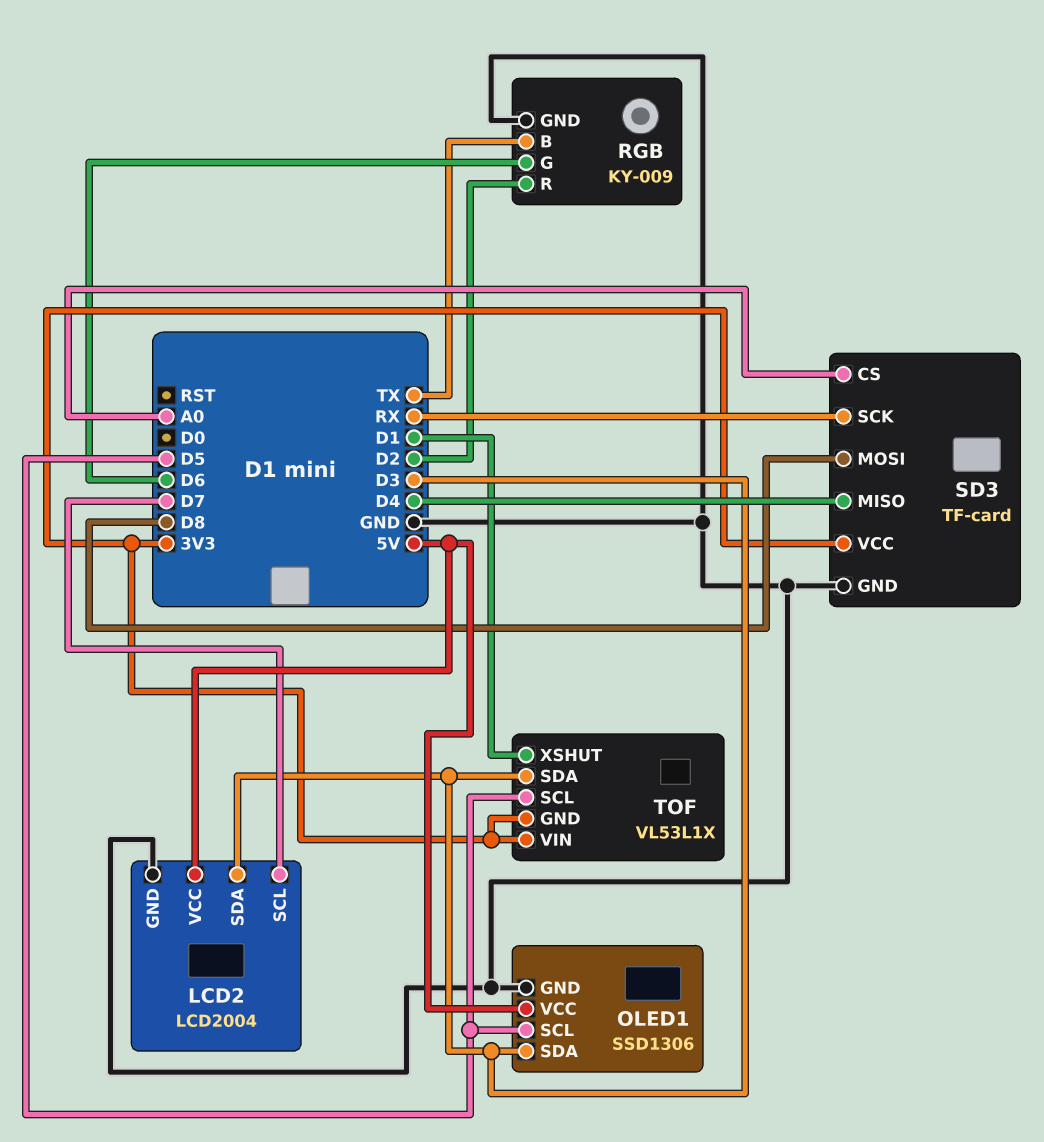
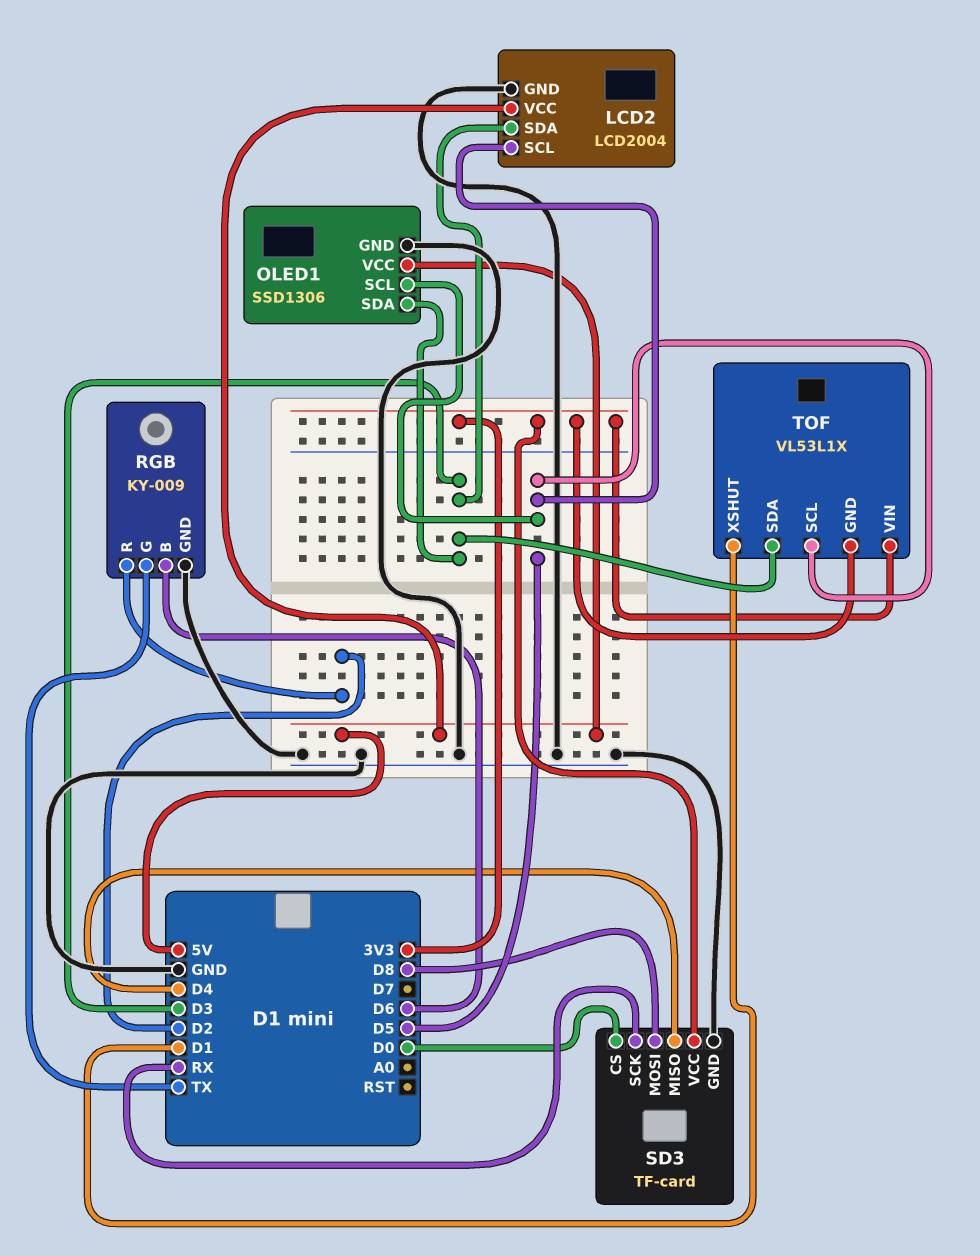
LCD2 pin SCL: D7 -> D5
RGB pin B: TX -> D6
RGB pin G: D6 -> TX
SD3 pin CS: A0 -> D0

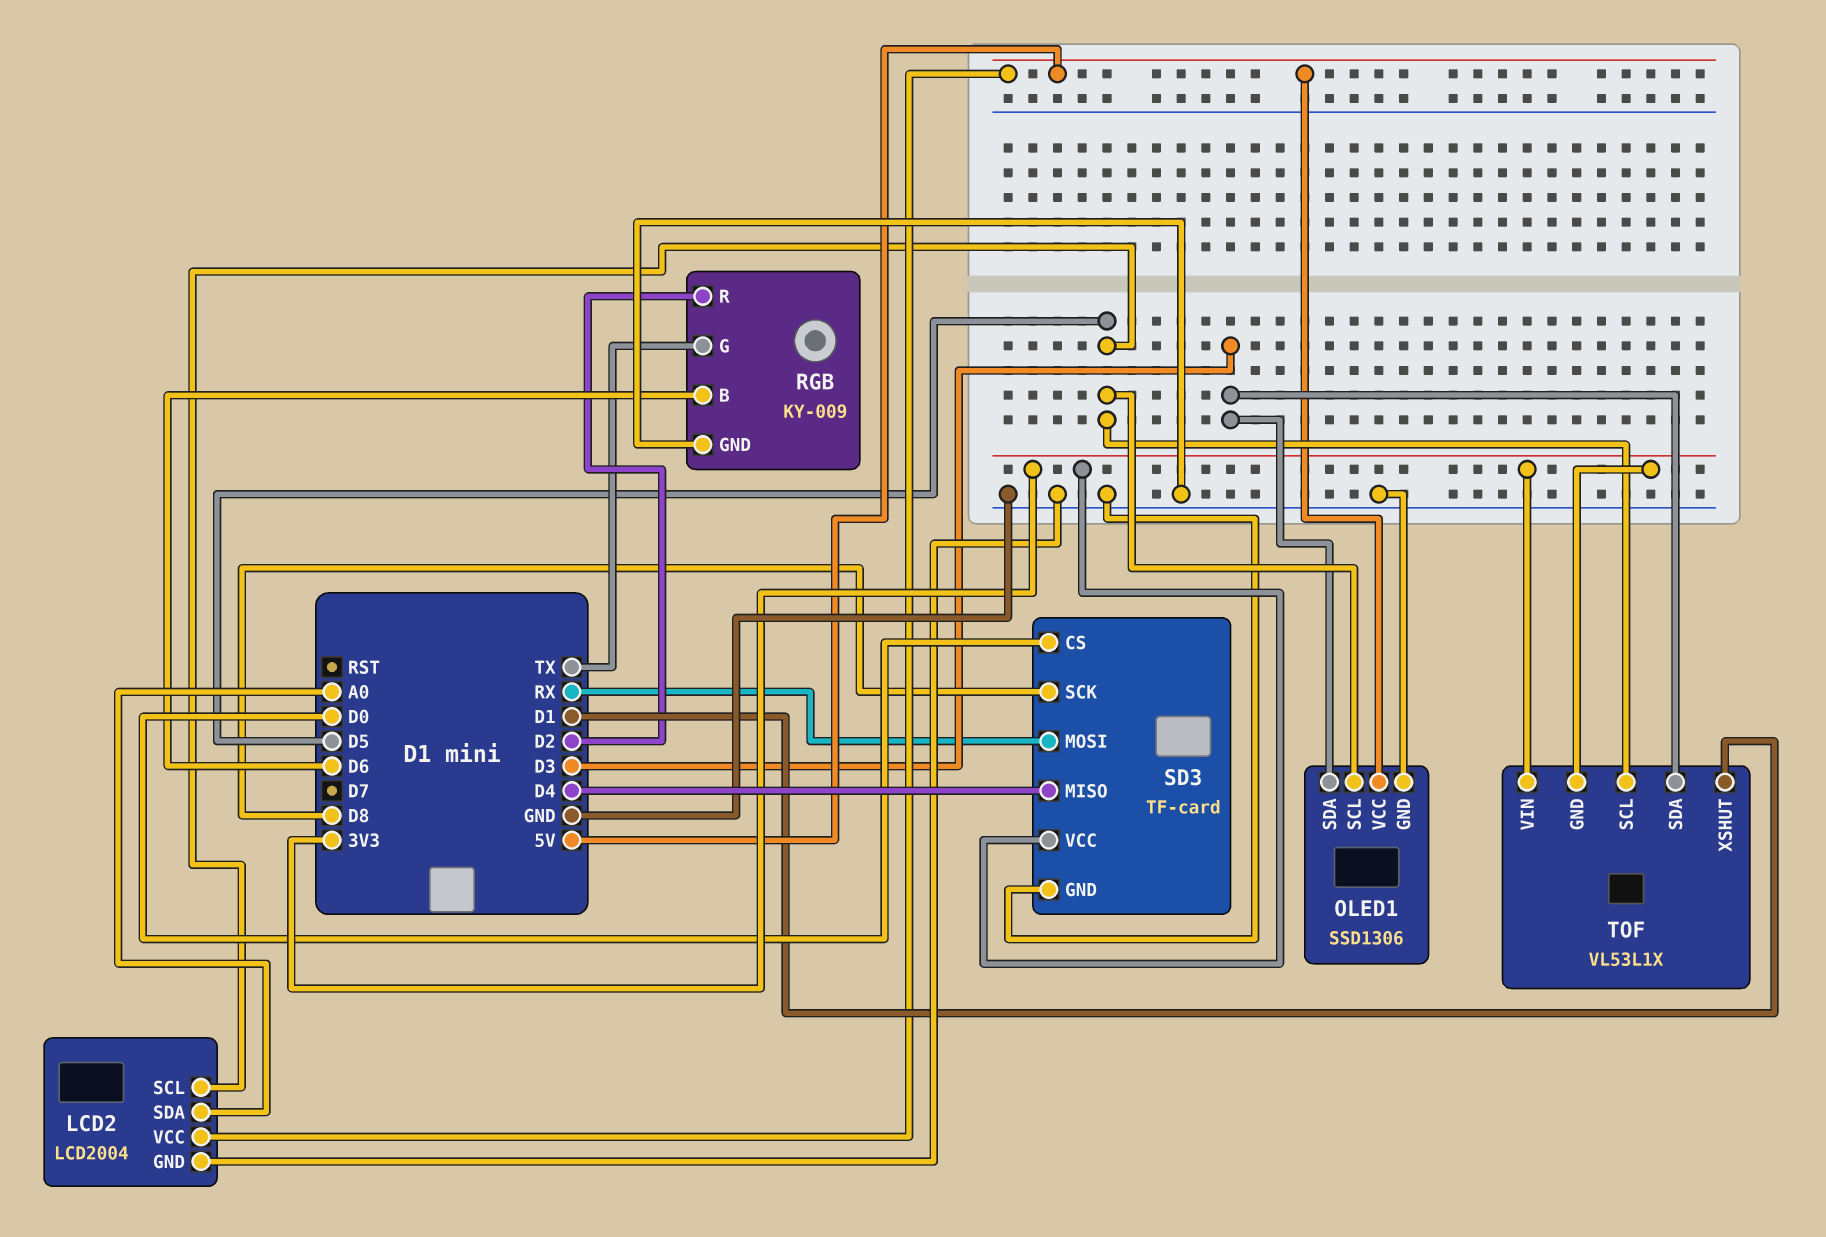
LCD2 pin SDA: D3 -> A0
SD3 pin MOSI: D8 -> RX
SD3 pin SCK: RX -> D8

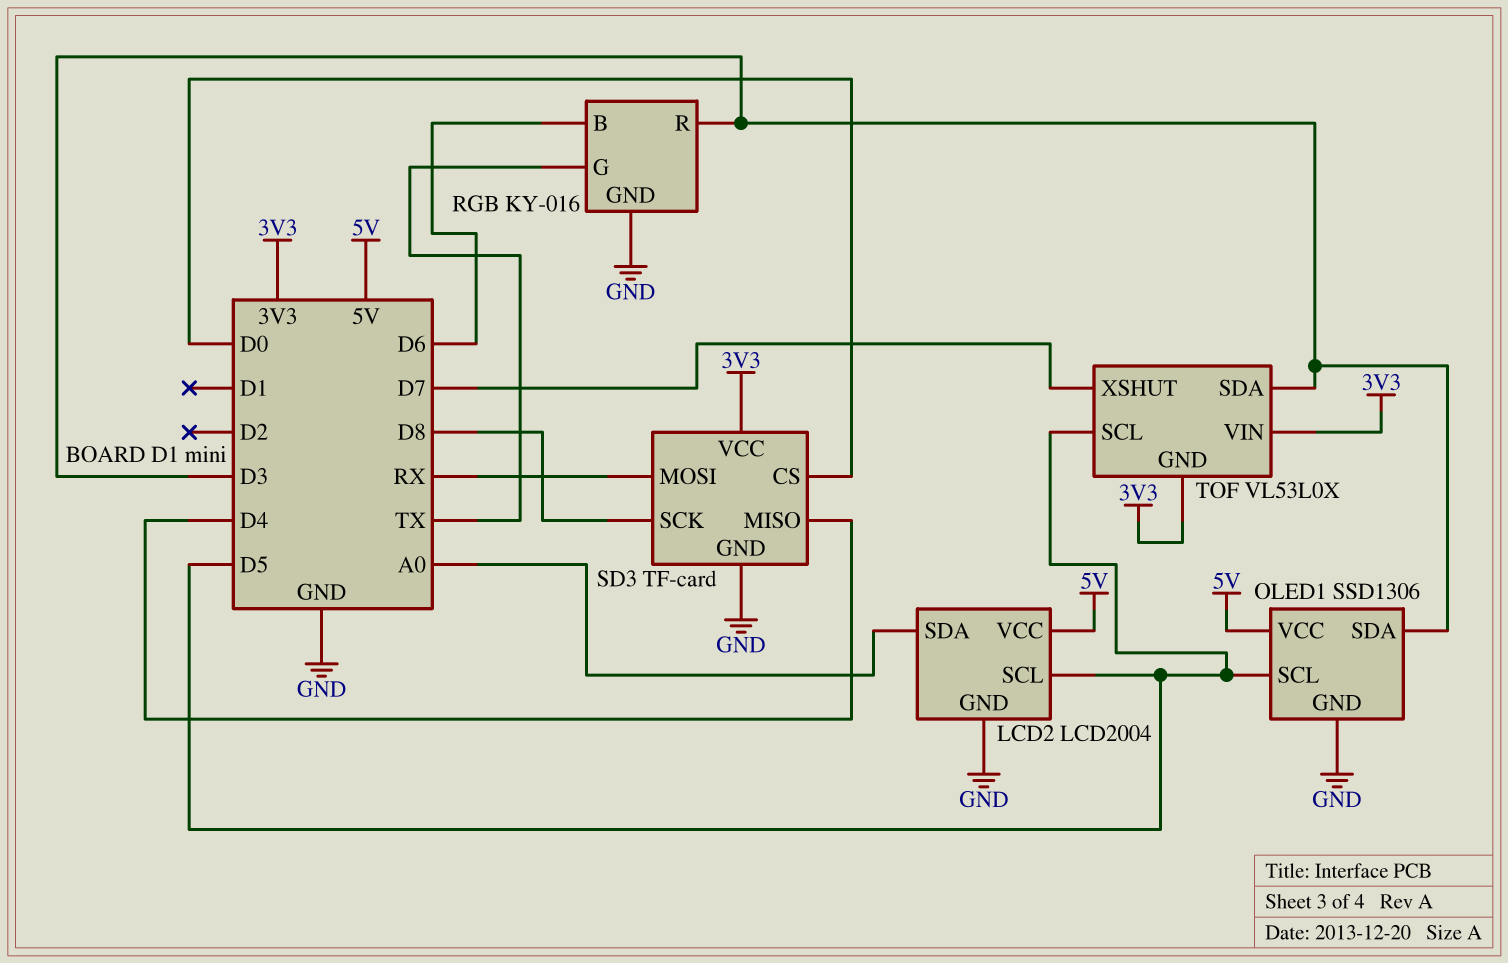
RGB: KY-009 -> KY-016
RGB pin R: D2 -> D3
TOF: VL53L1X -> VL53L0X
TOF pin XSHUT: D1 -> D7

